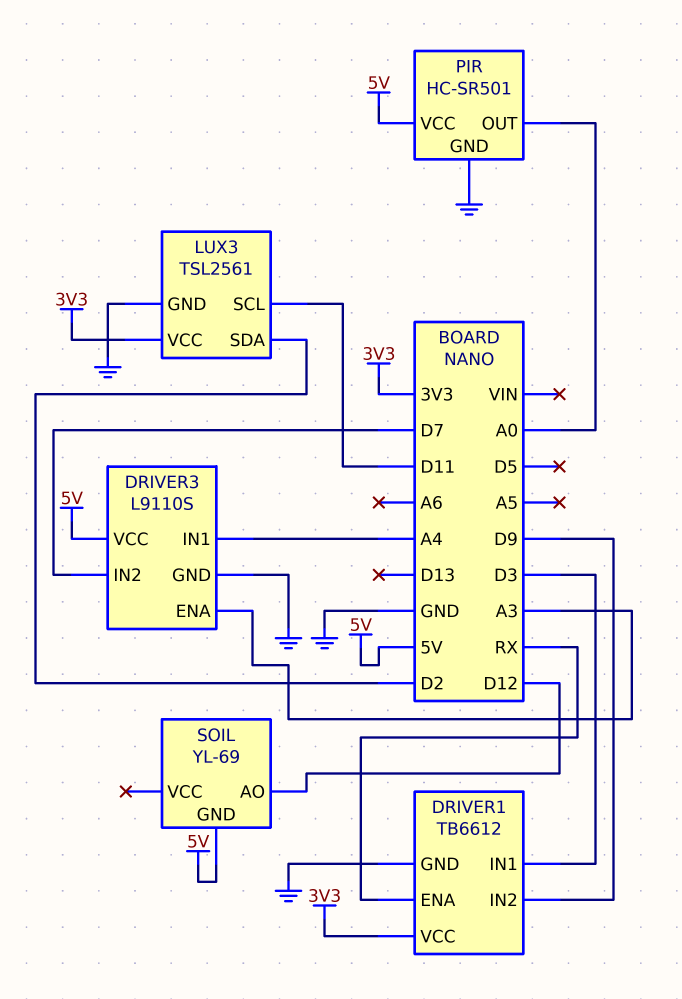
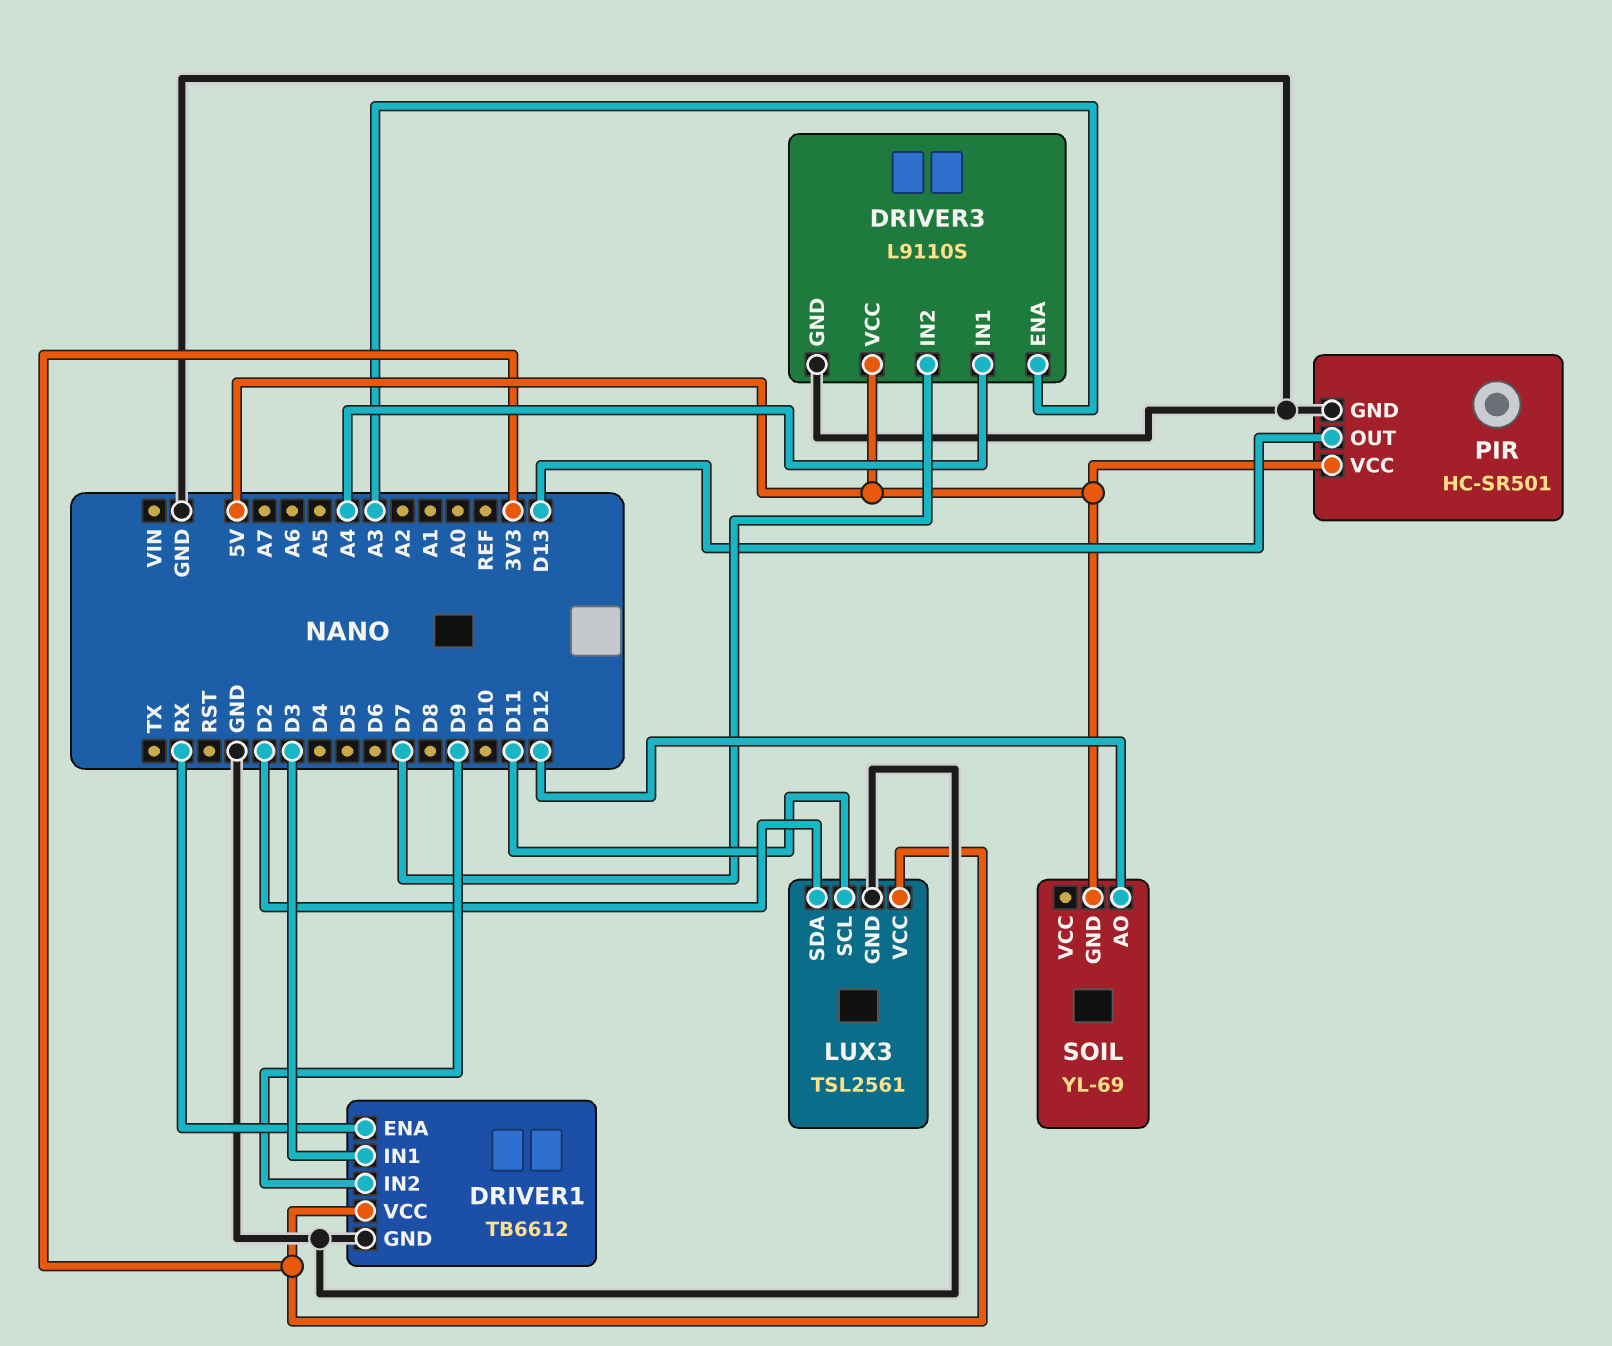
PIR pin OUT: A0 -> D13

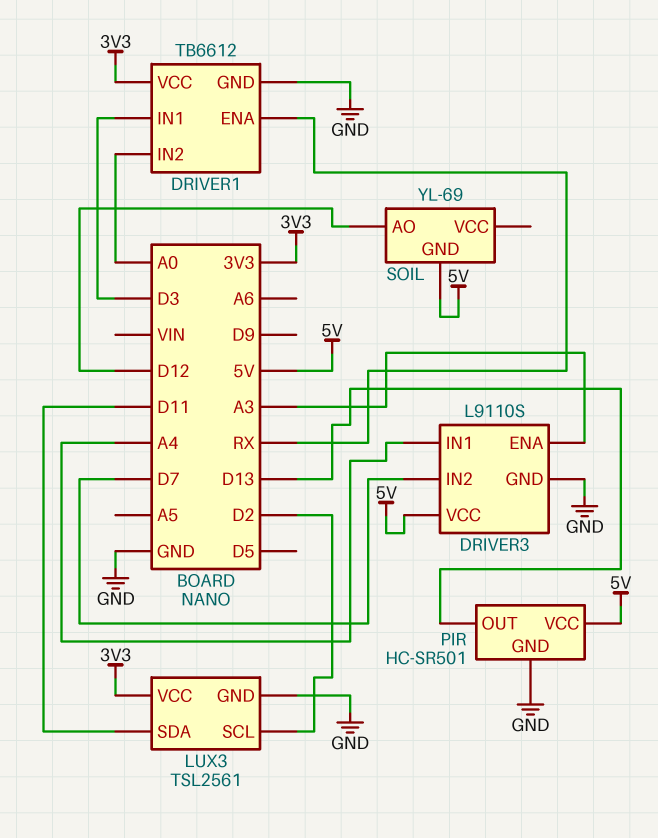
DRIVER1 pin IN2: D9 -> A0
LUX3 pin SCL: D11 -> D2
LUX3 pin SDA: D2 -> D11

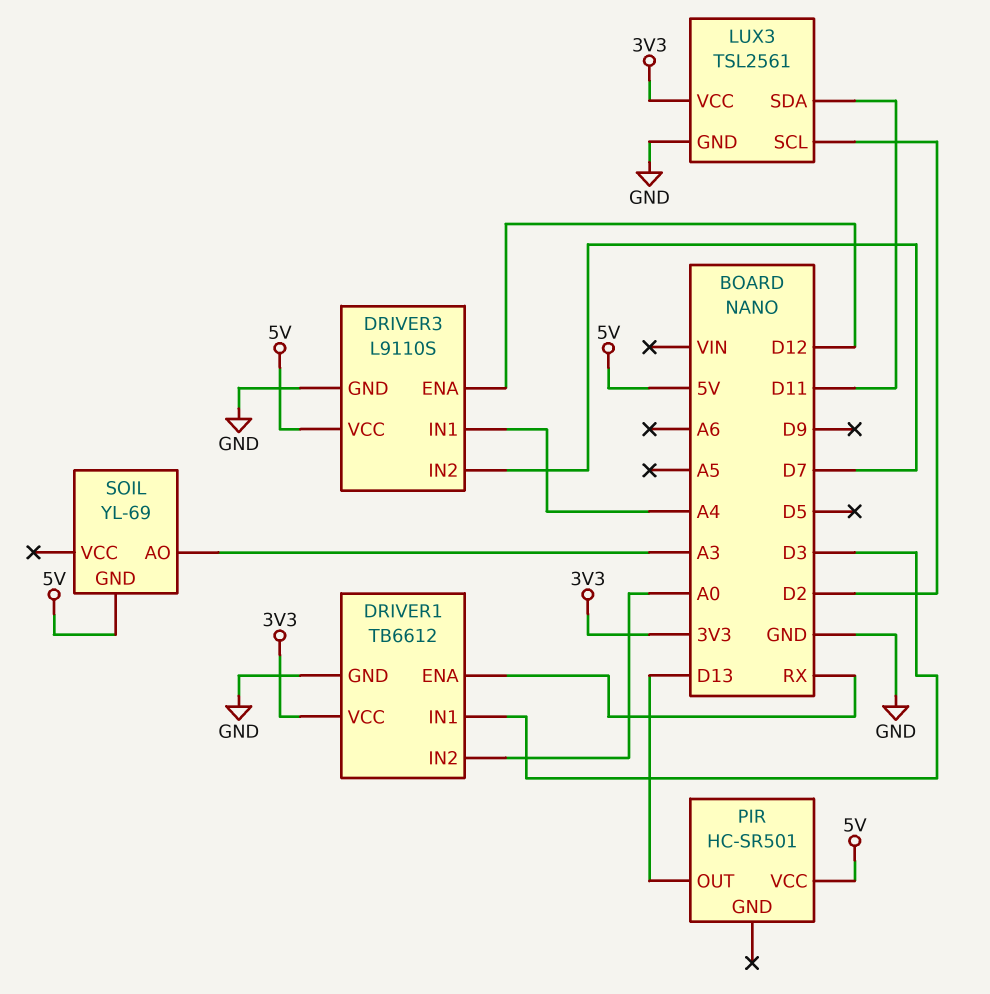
DRIVER3 pin ENA: A3 -> D12
PIR pin GND: GND -> none
SOIL pin AO: D12 -> A3

